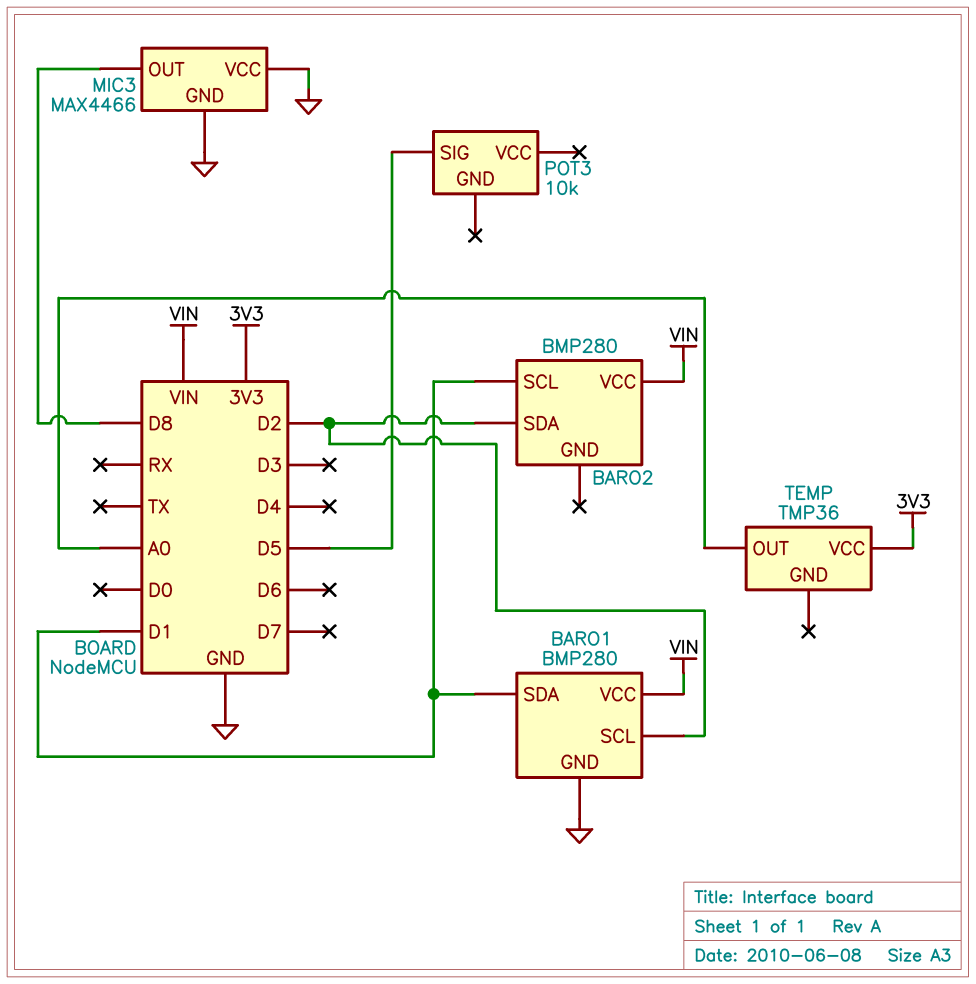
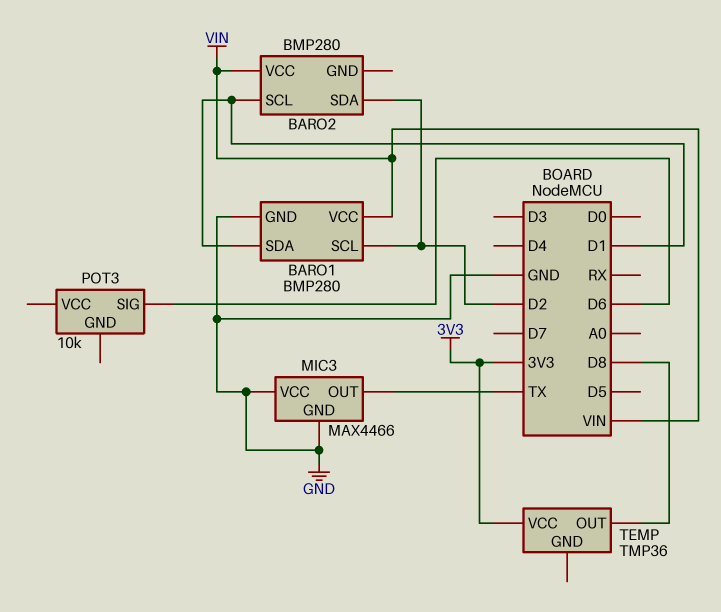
MIC3 pin OUT: D8 -> TX
POT3 pin SIG: D5 -> D6
TEMP pin OUT: A0 -> D8

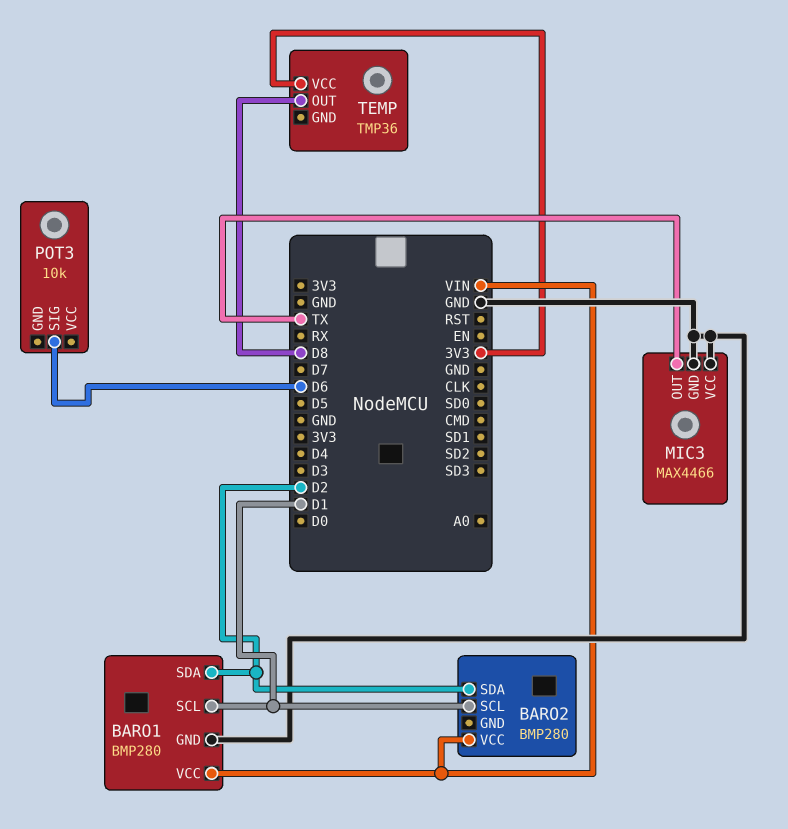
BARO1 pin SCL: D2 -> D1
BARO1 pin SDA: D1 -> D2

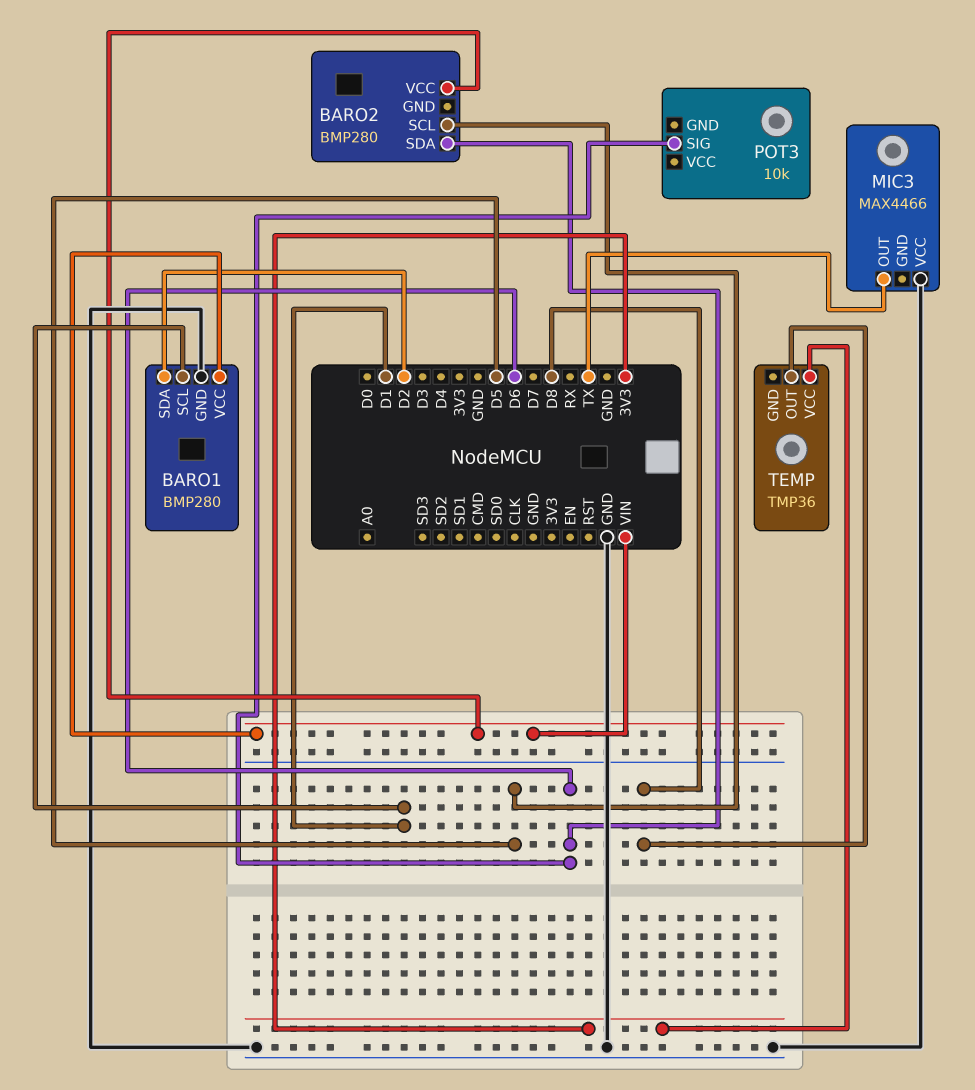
BARO2 pin SCL: D1 -> D5
BARO2 pin SDA: D2 -> D6
MIC3 pin GND: GND -> none

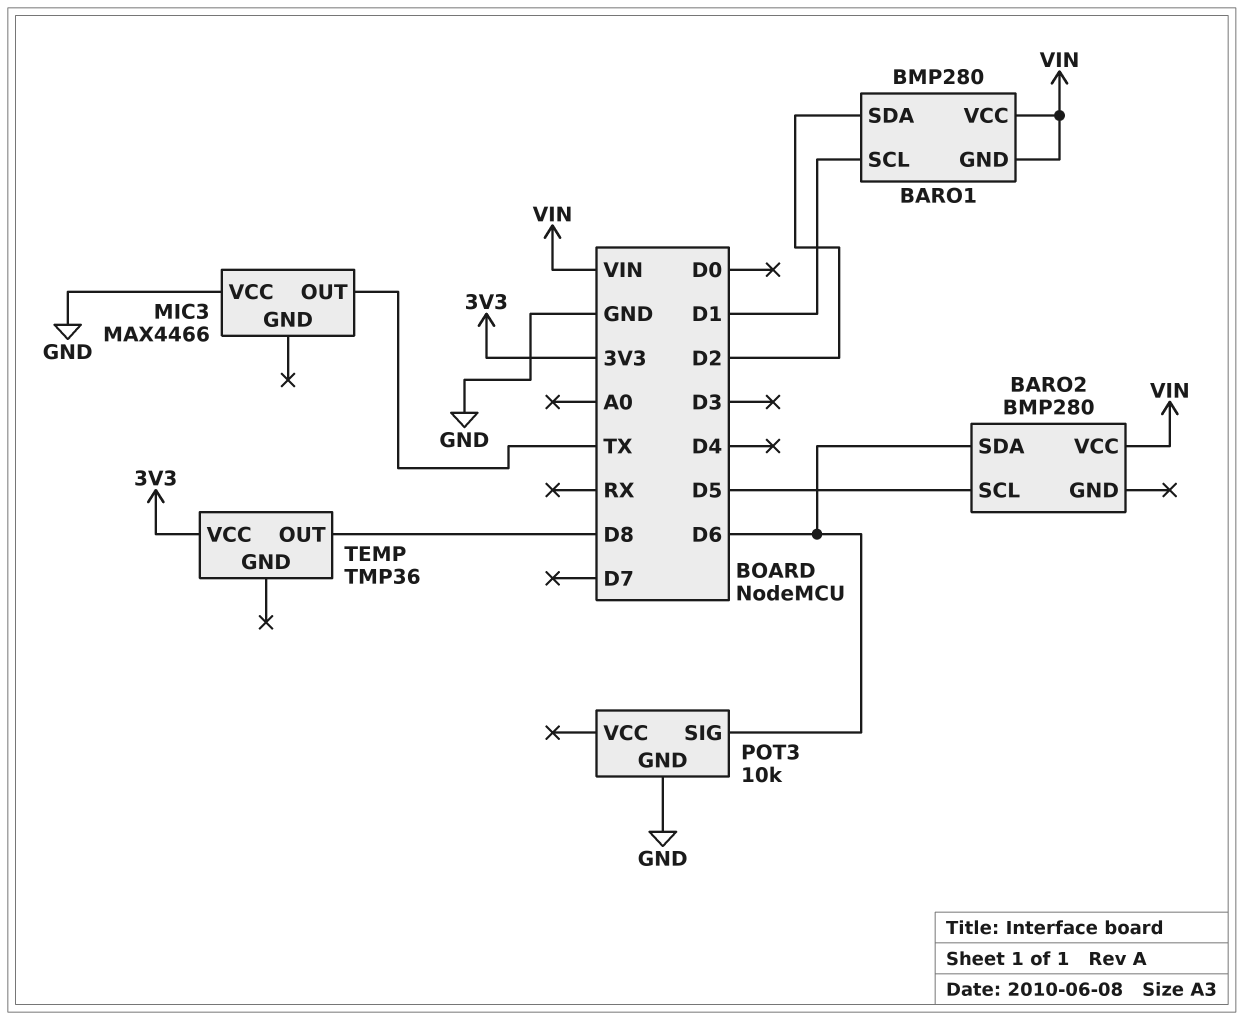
BARO1 pin GND: GND -> VIN
POT3 pin GND: none -> GND

